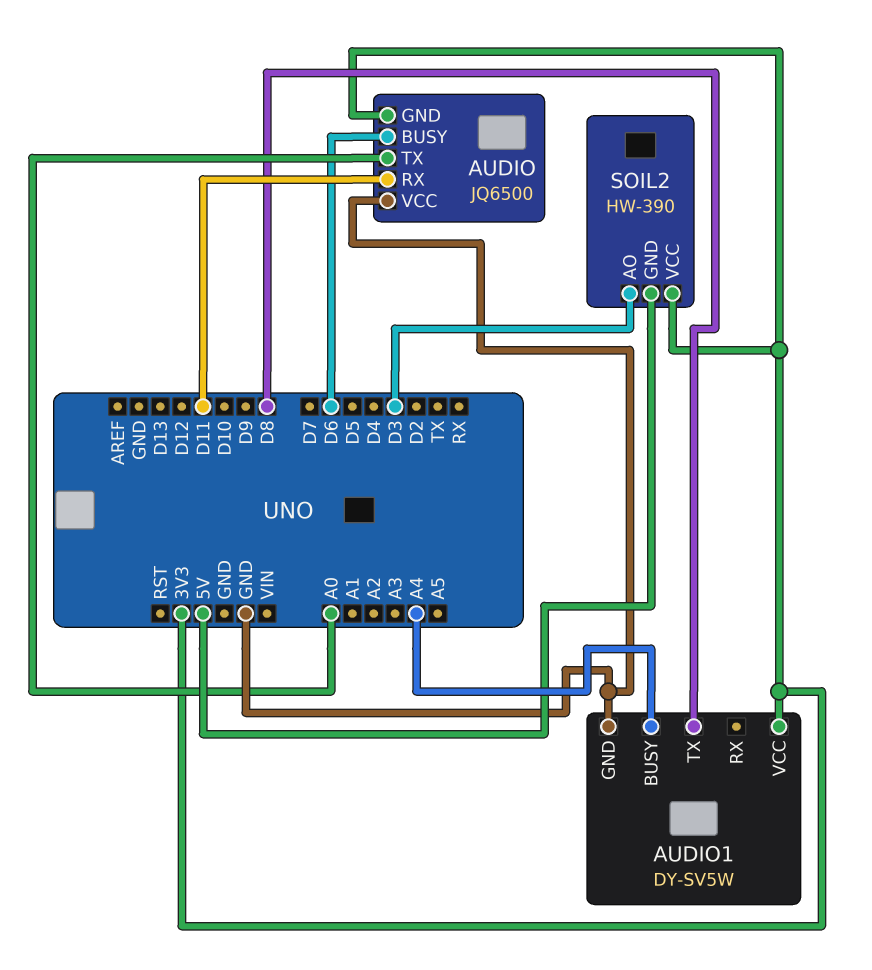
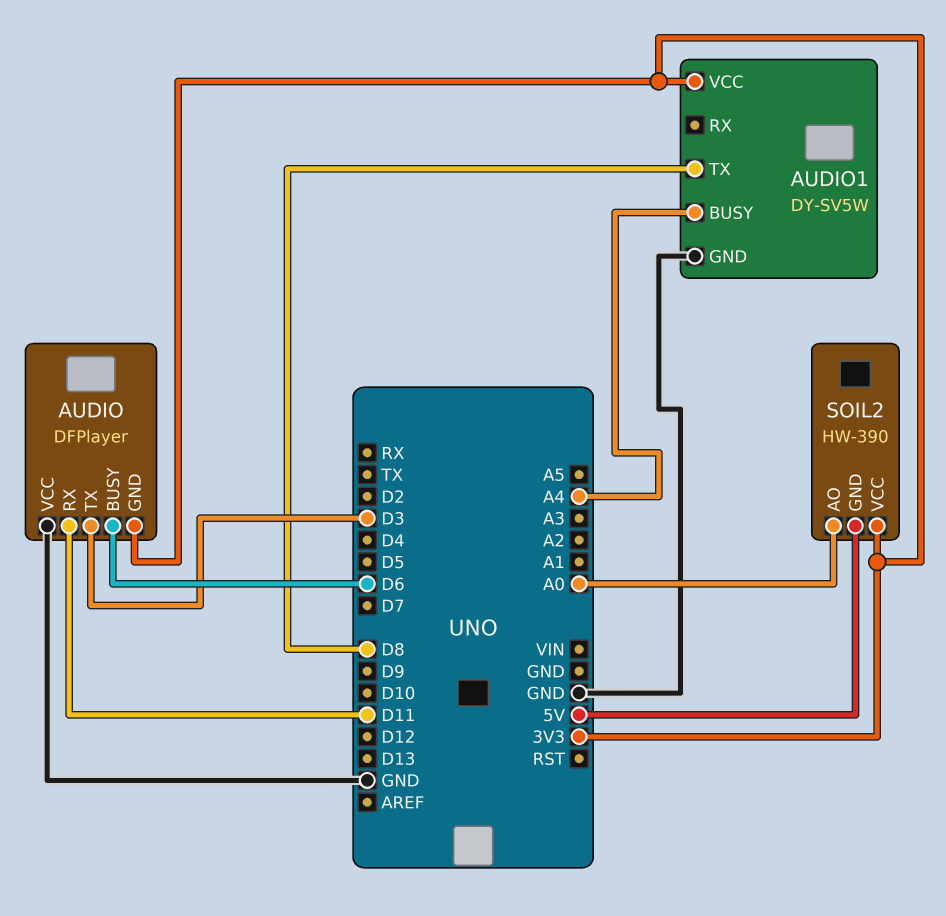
AUDIO: JQ6500 -> DFPlayer
AUDIO pin TX: A0 -> D3
SOIL2 pin AO: D3 -> A0

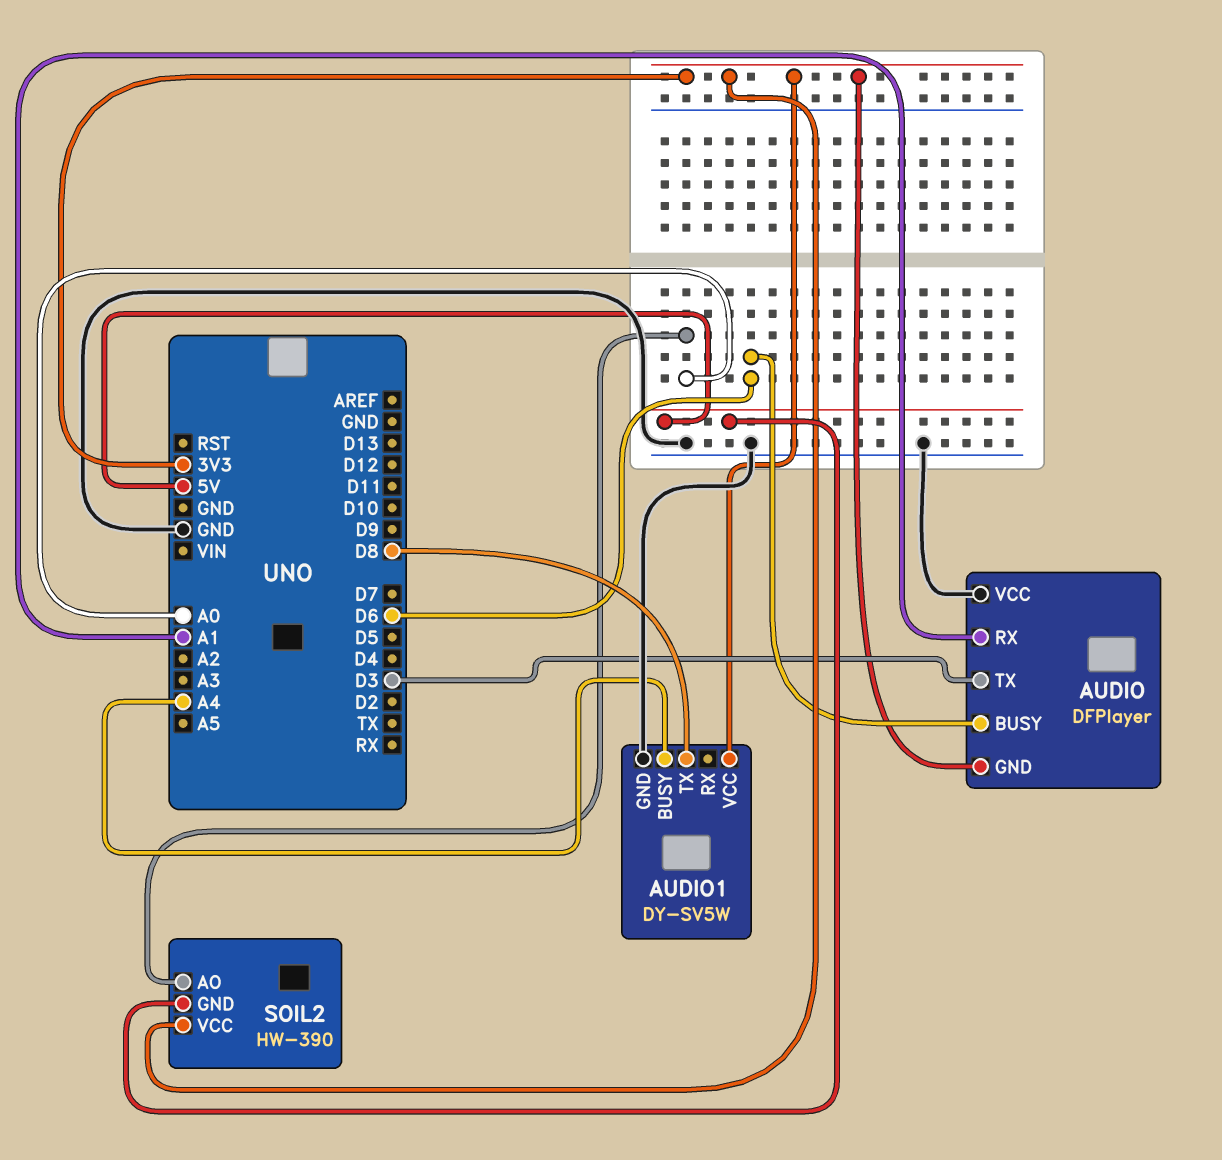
AUDIO pin RX: D11 -> A1

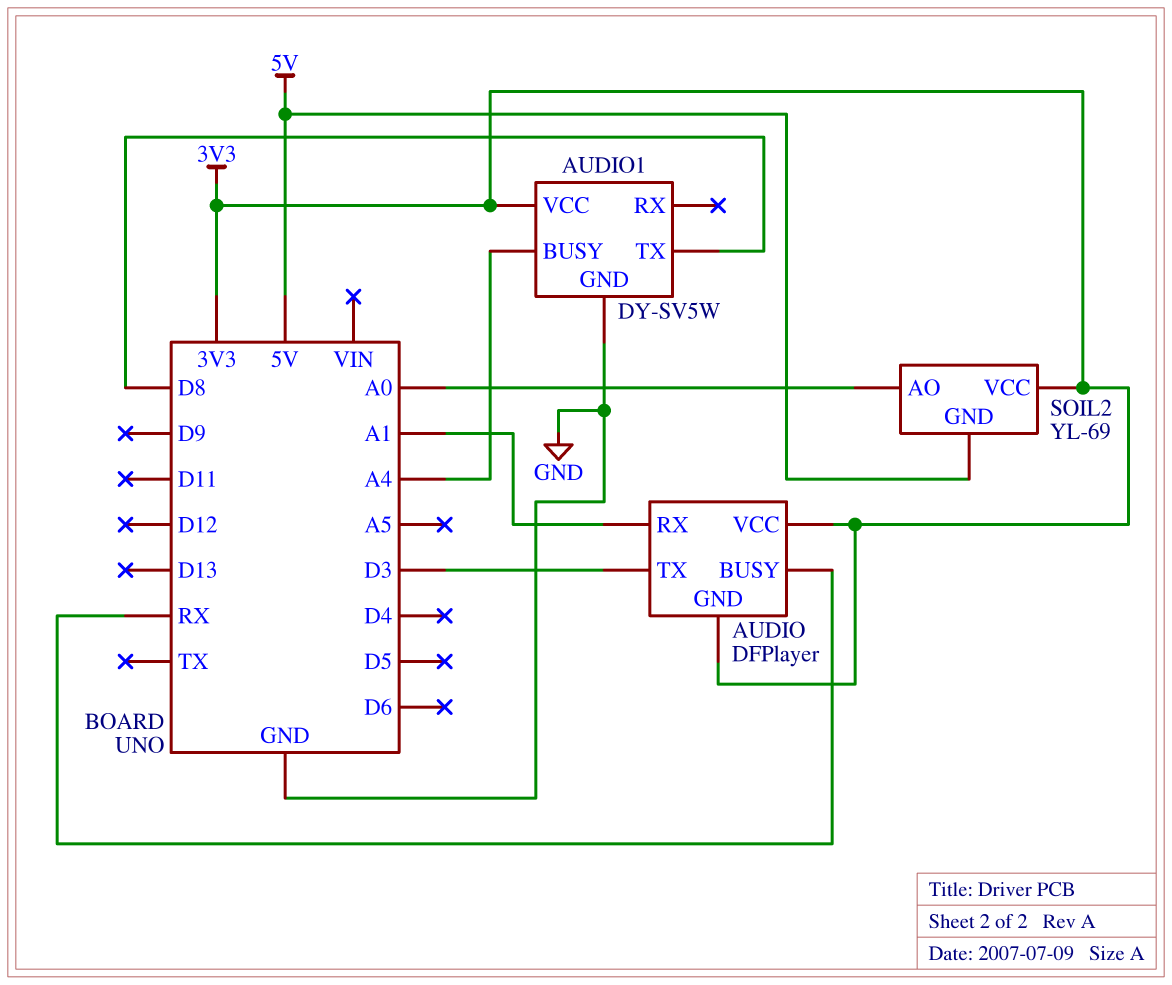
AUDIO pin BUSY: D6 -> RX
AUDIO pin VCC: GND -> 3V3
SOIL2: HW-390 -> YL-69

